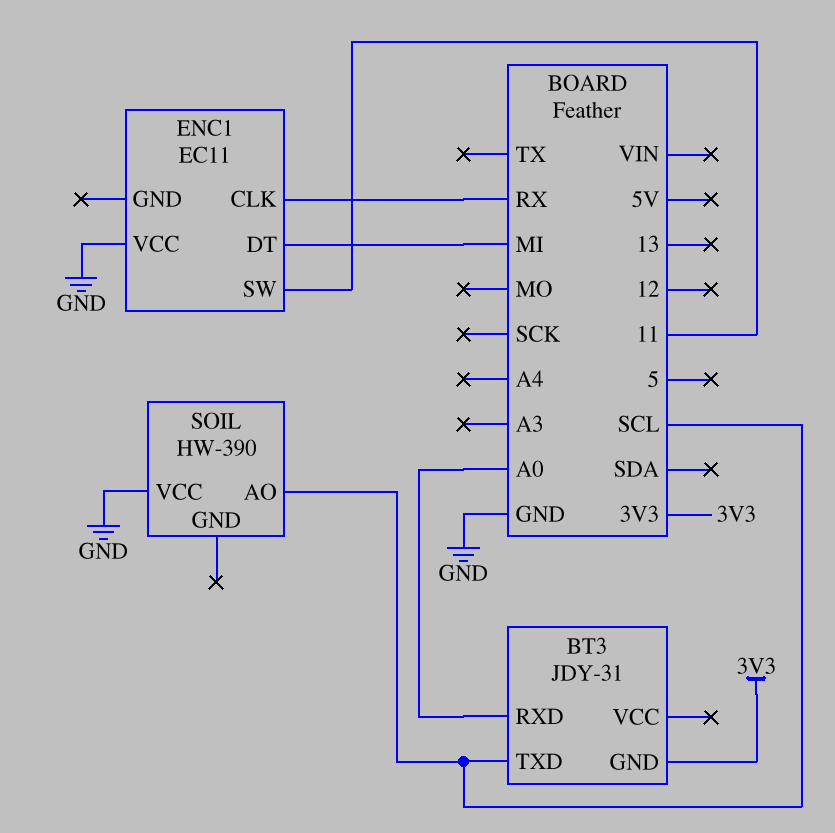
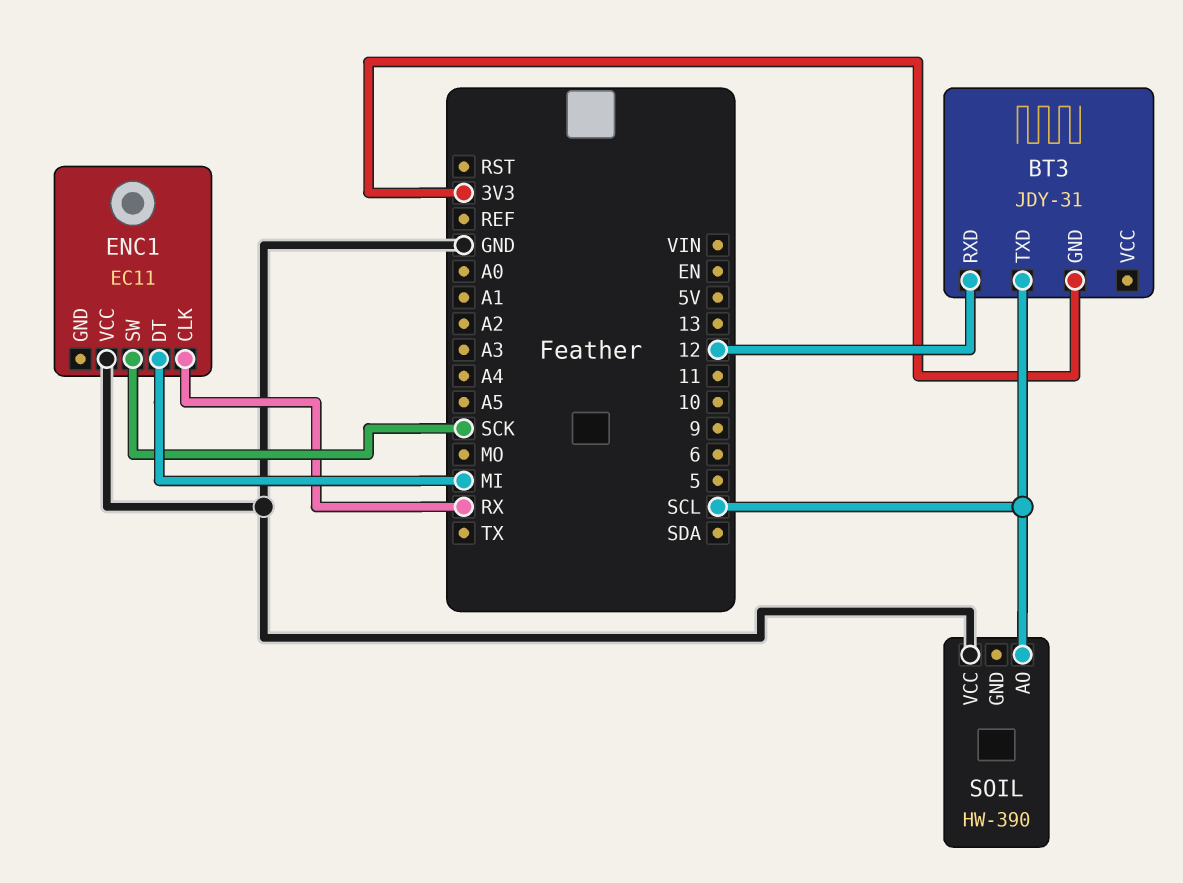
BT3 pin RXD: A0 -> 12
ENC1 pin SW: 11 -> SCK

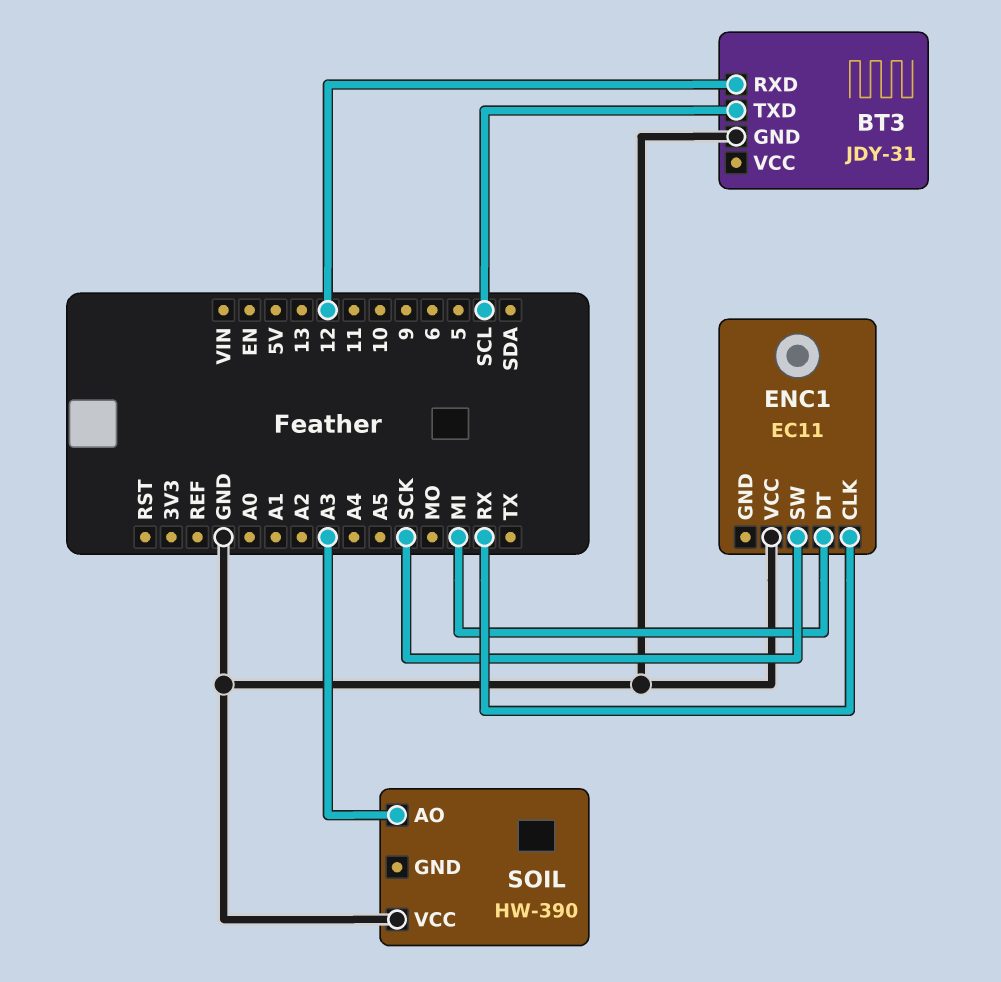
BT3 pin GND: 3V3 -> GND
SOIL pin AO: SCL -> A3

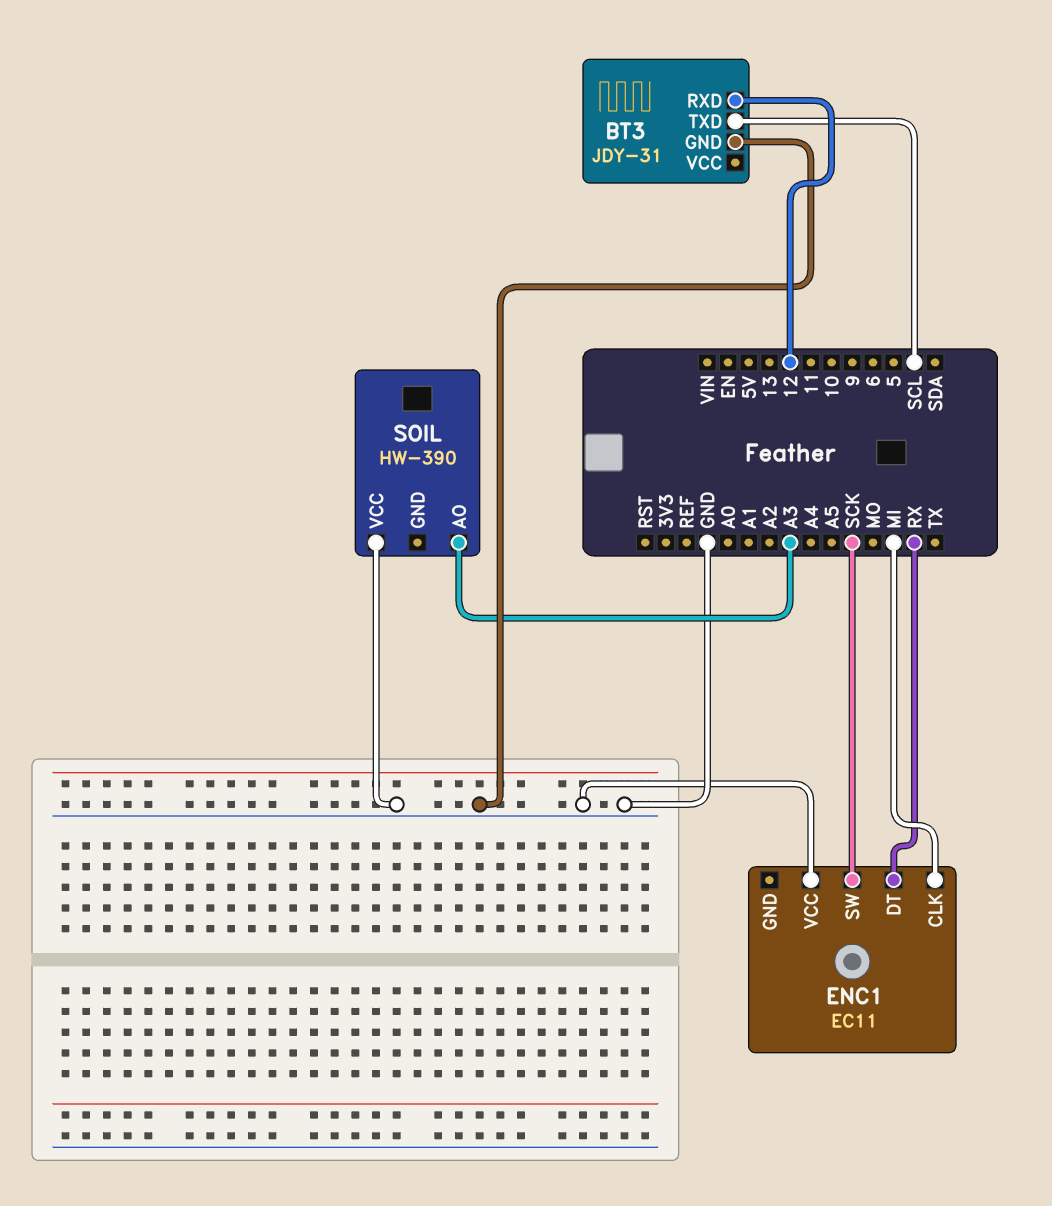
ENC1 pin CLK: RX -> MI
ENC1 pin DT: MI -> RX

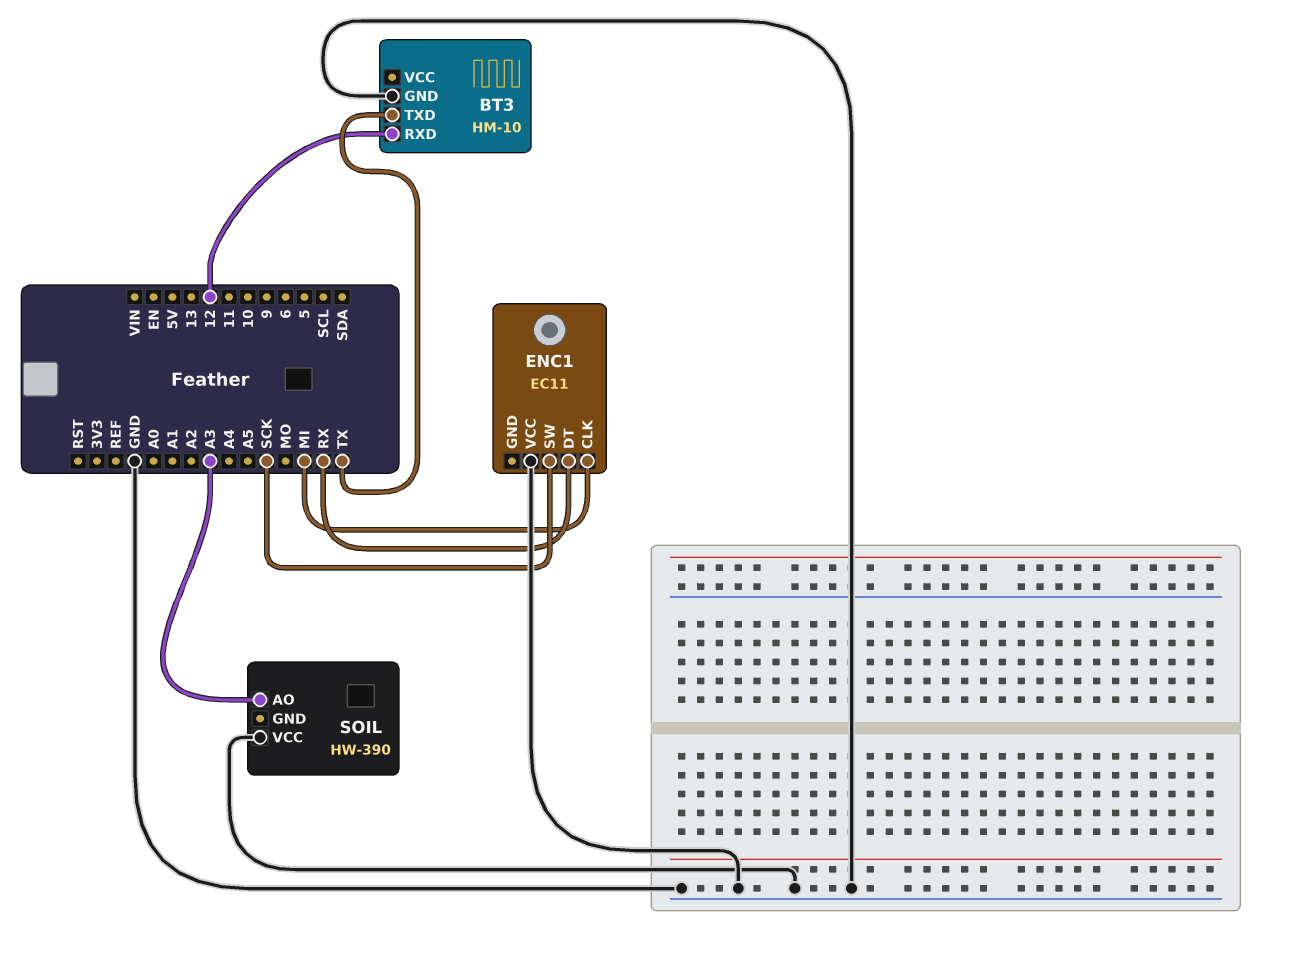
BT3: JDY-31 -> HM-10
BT3 pin TXD: SCL -> TX

